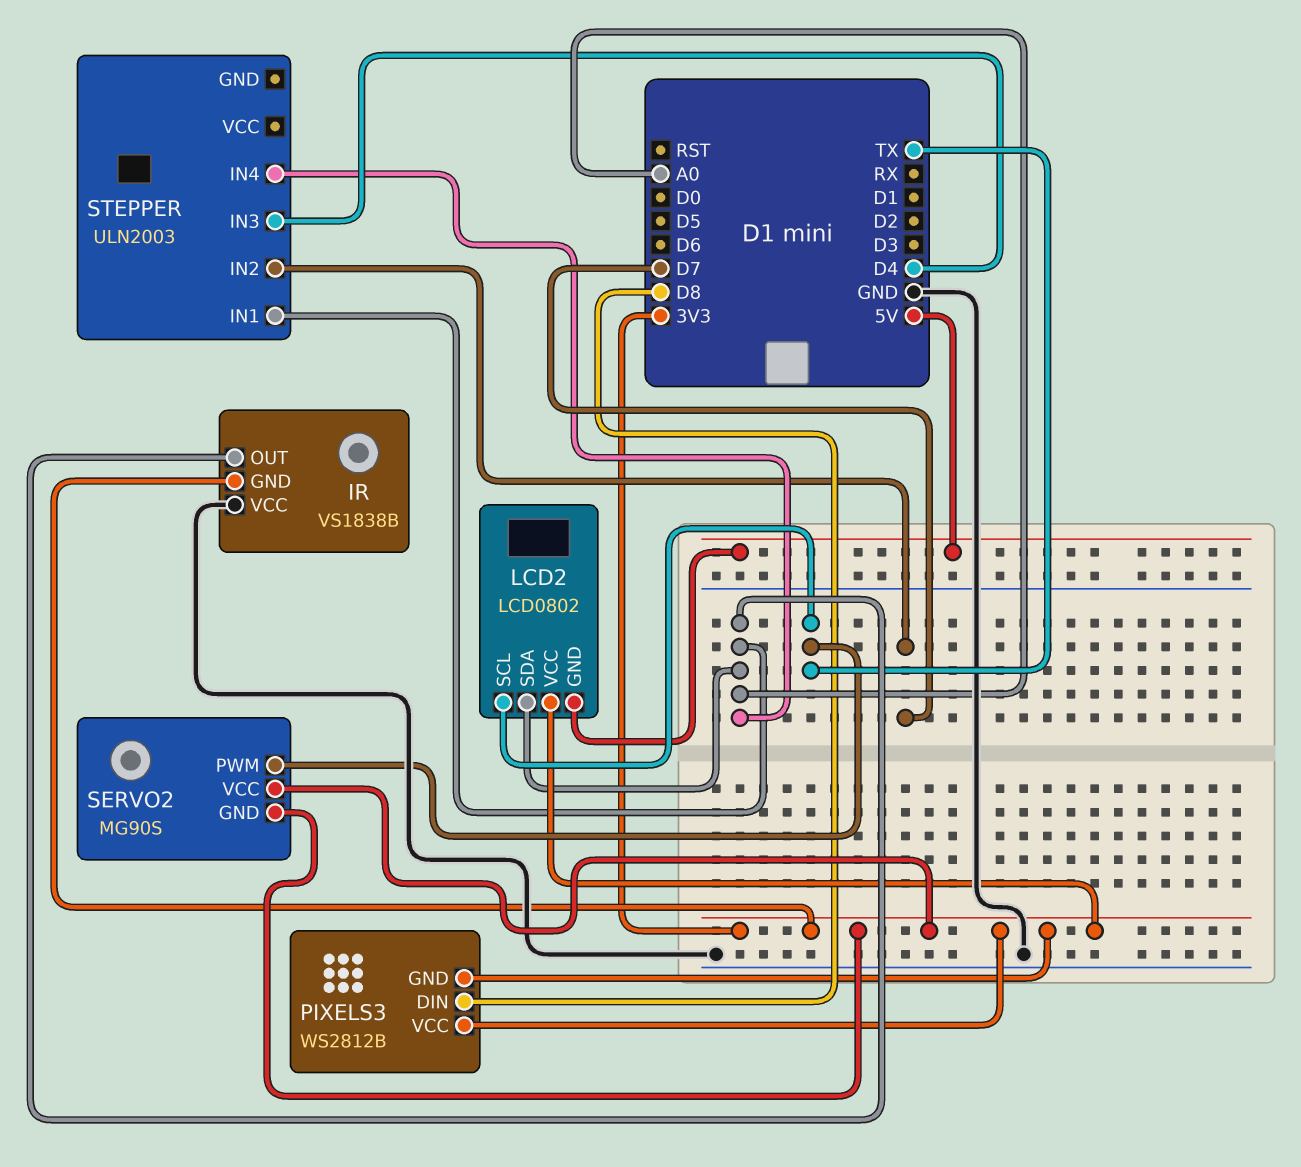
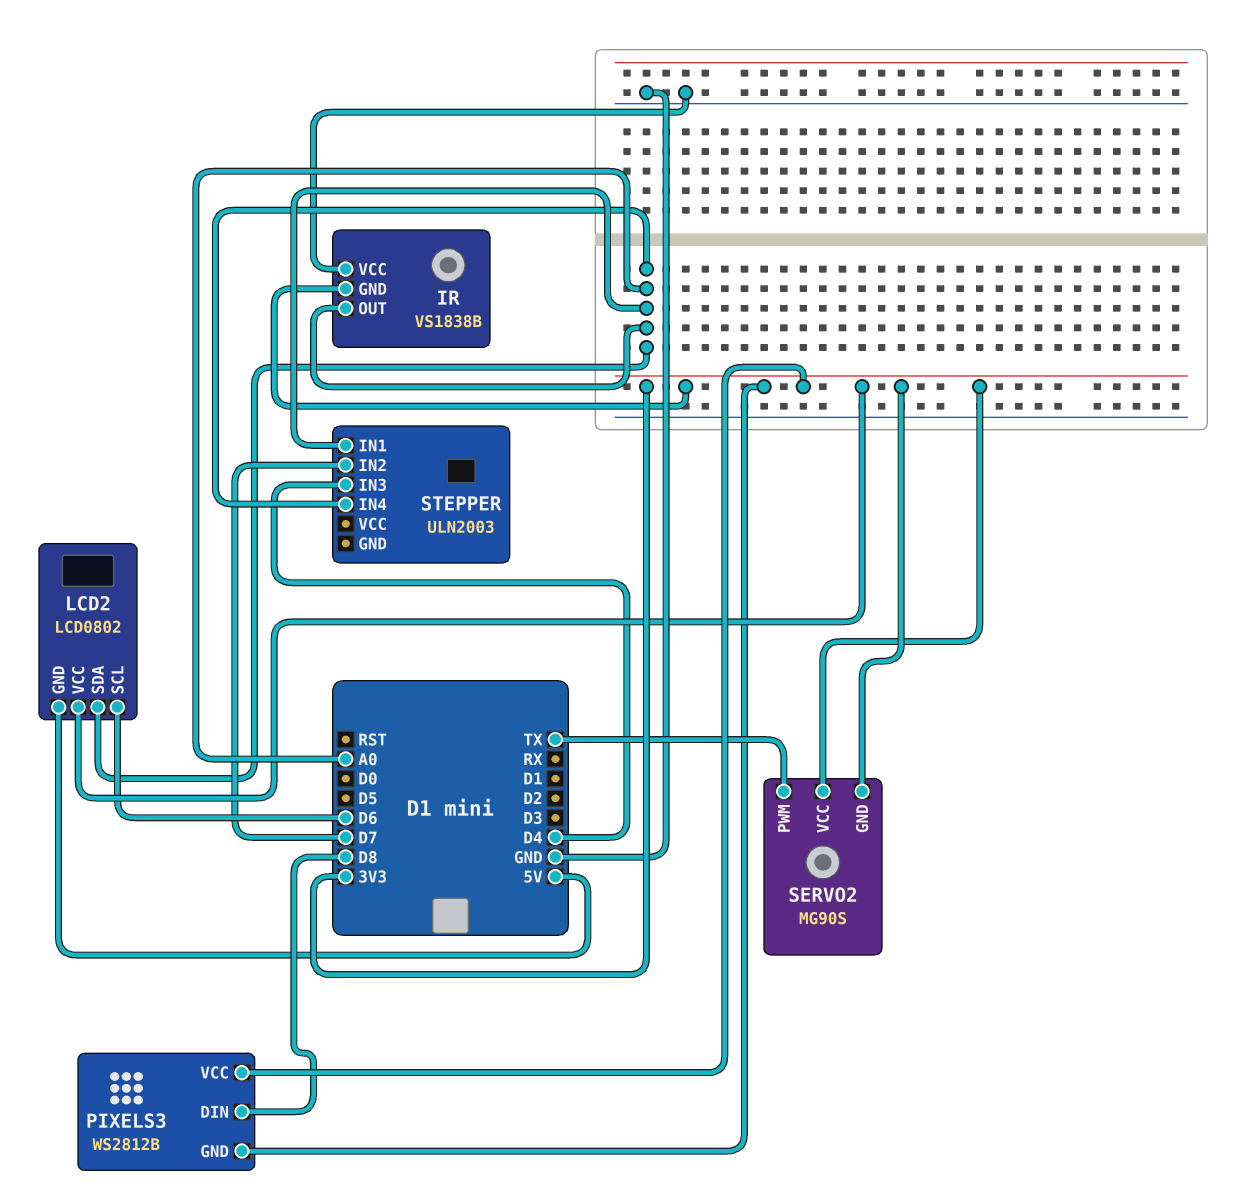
LCD2 pin SCL: TX -> D6

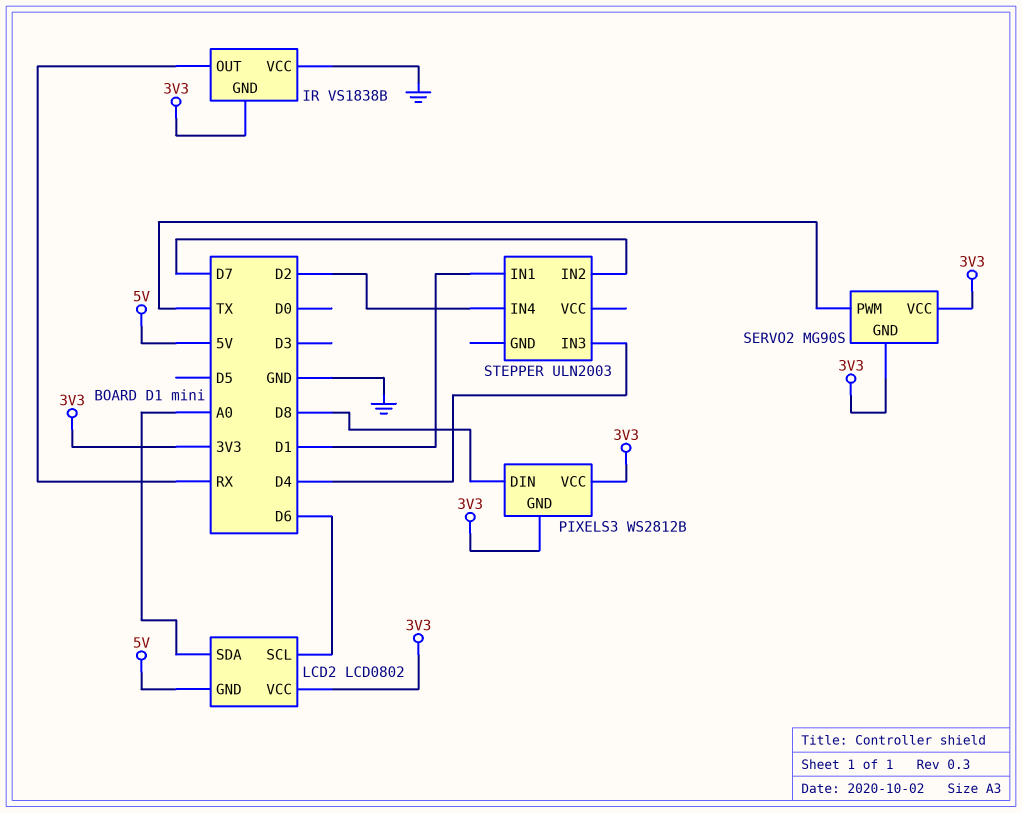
IR pin OUT: A0 -> RX
STEPPER pin IN1: A0 -> D1
STEPPER pin IN4: A0 -> D2

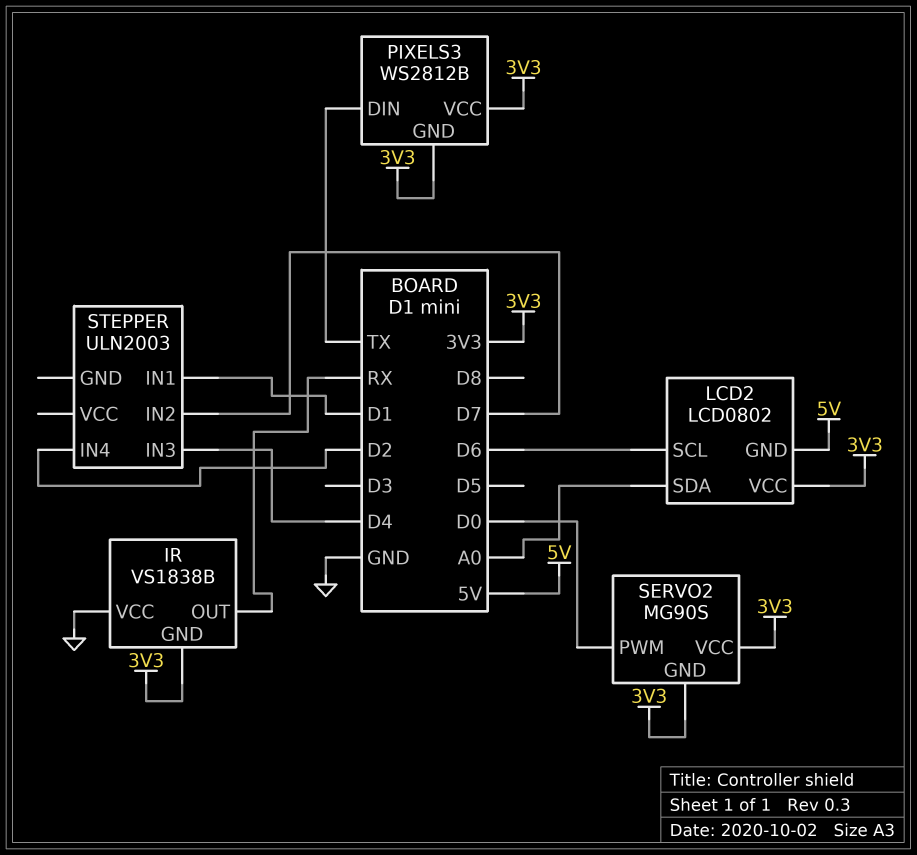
PIXELS3 pin DIN: D8 -> TX
SERVO2 pin PWM: TX -> D0

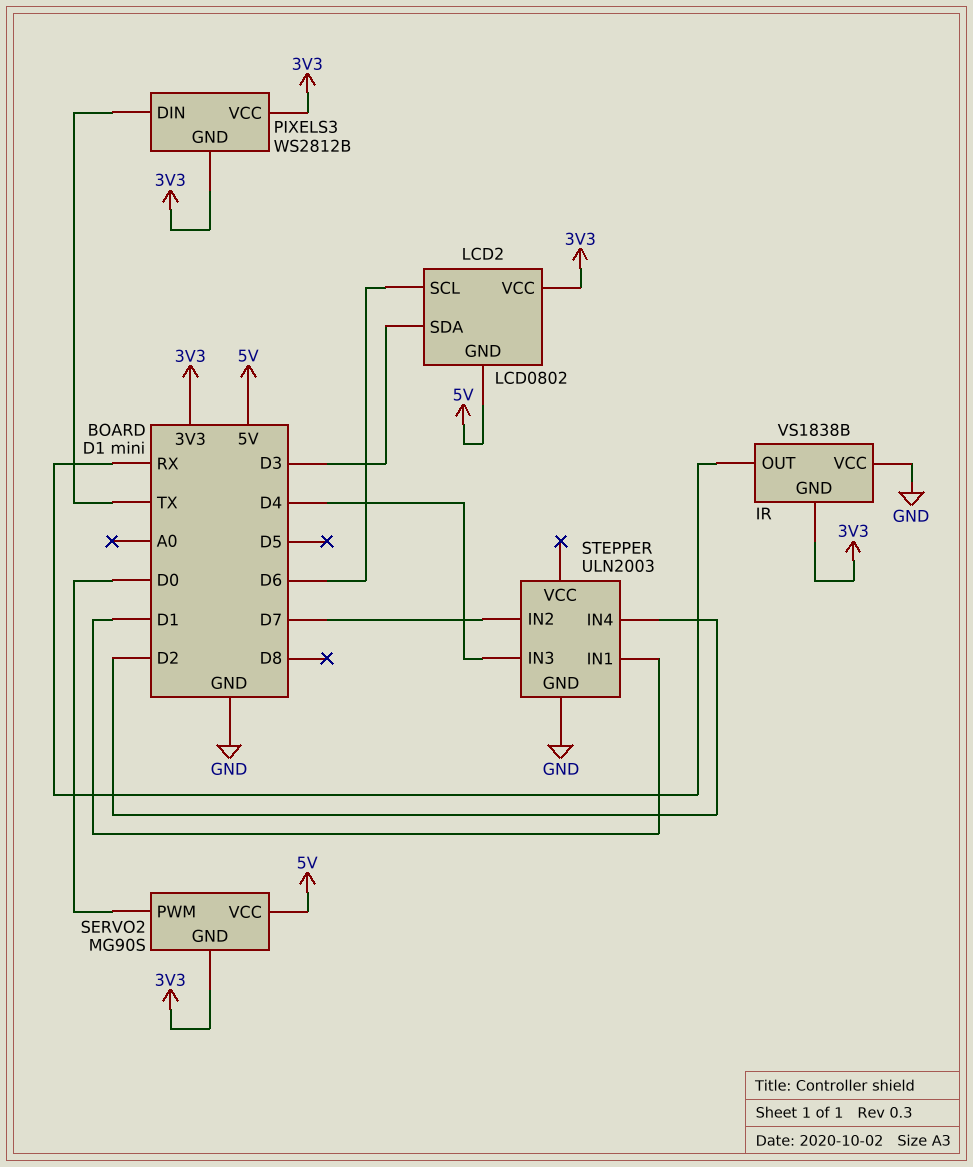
LCD2 pin SDA: A0 -> D3
SERVO2 pin VCC: 3V3 -> 5V
STEPPER pin GND: none -> GND

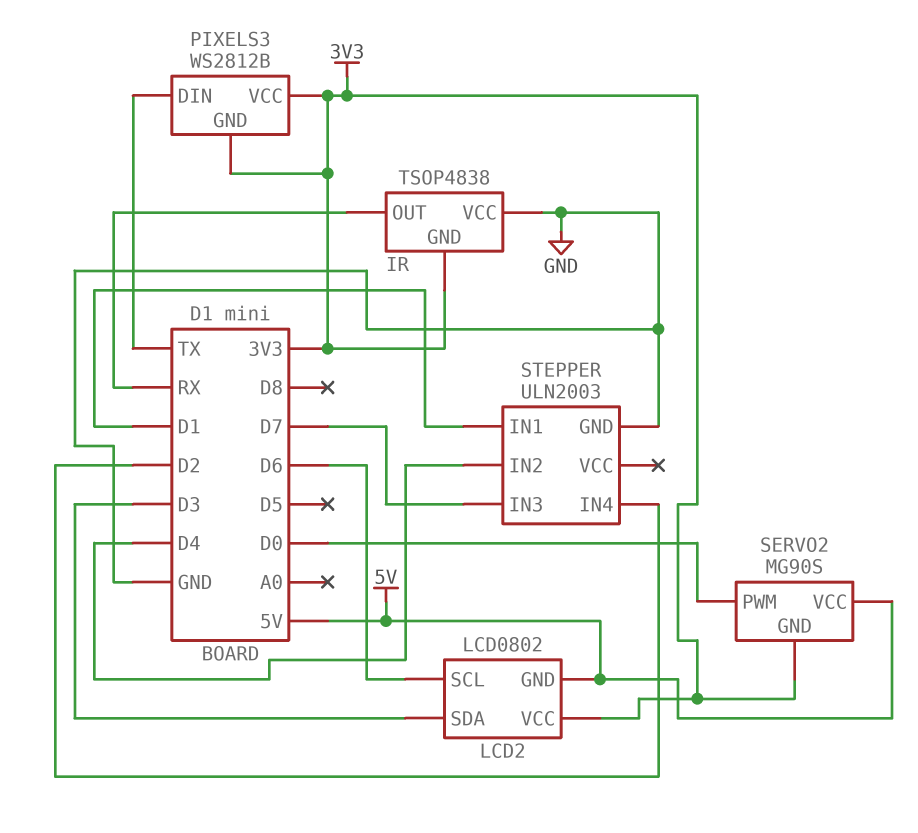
IR: VS1838B -> TSOP4838
STEPPER pin IN2: D7 -> D4
STEPPER pin IN3: D4 -> D7

